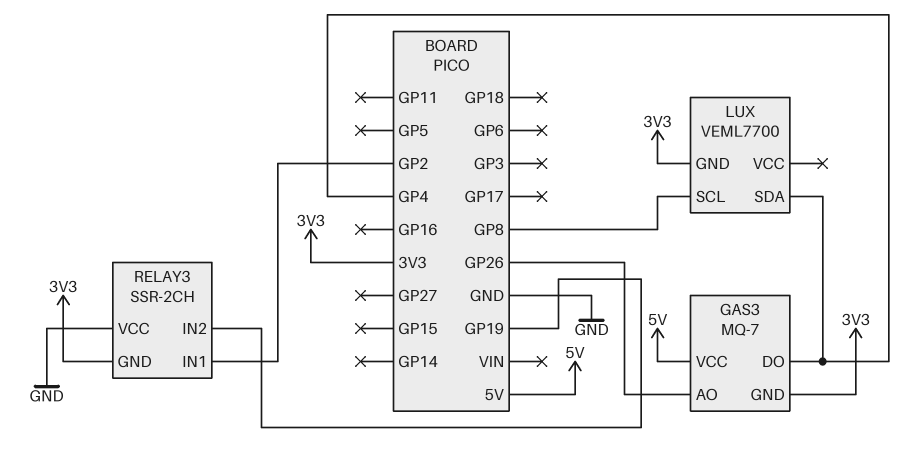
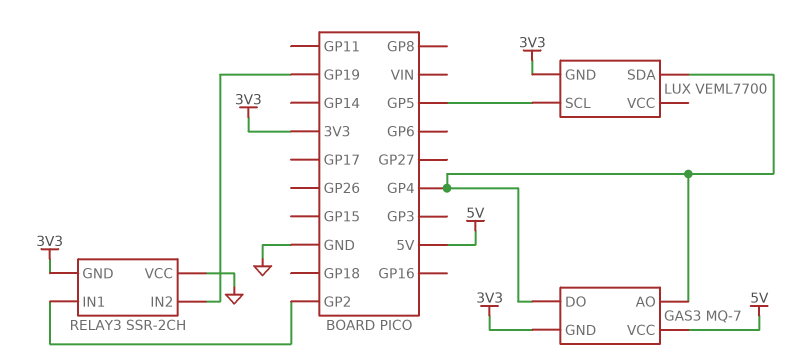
GAS3 pin AO: GP26 -> GP4
LUX pin SCL: GP8 -> GP5

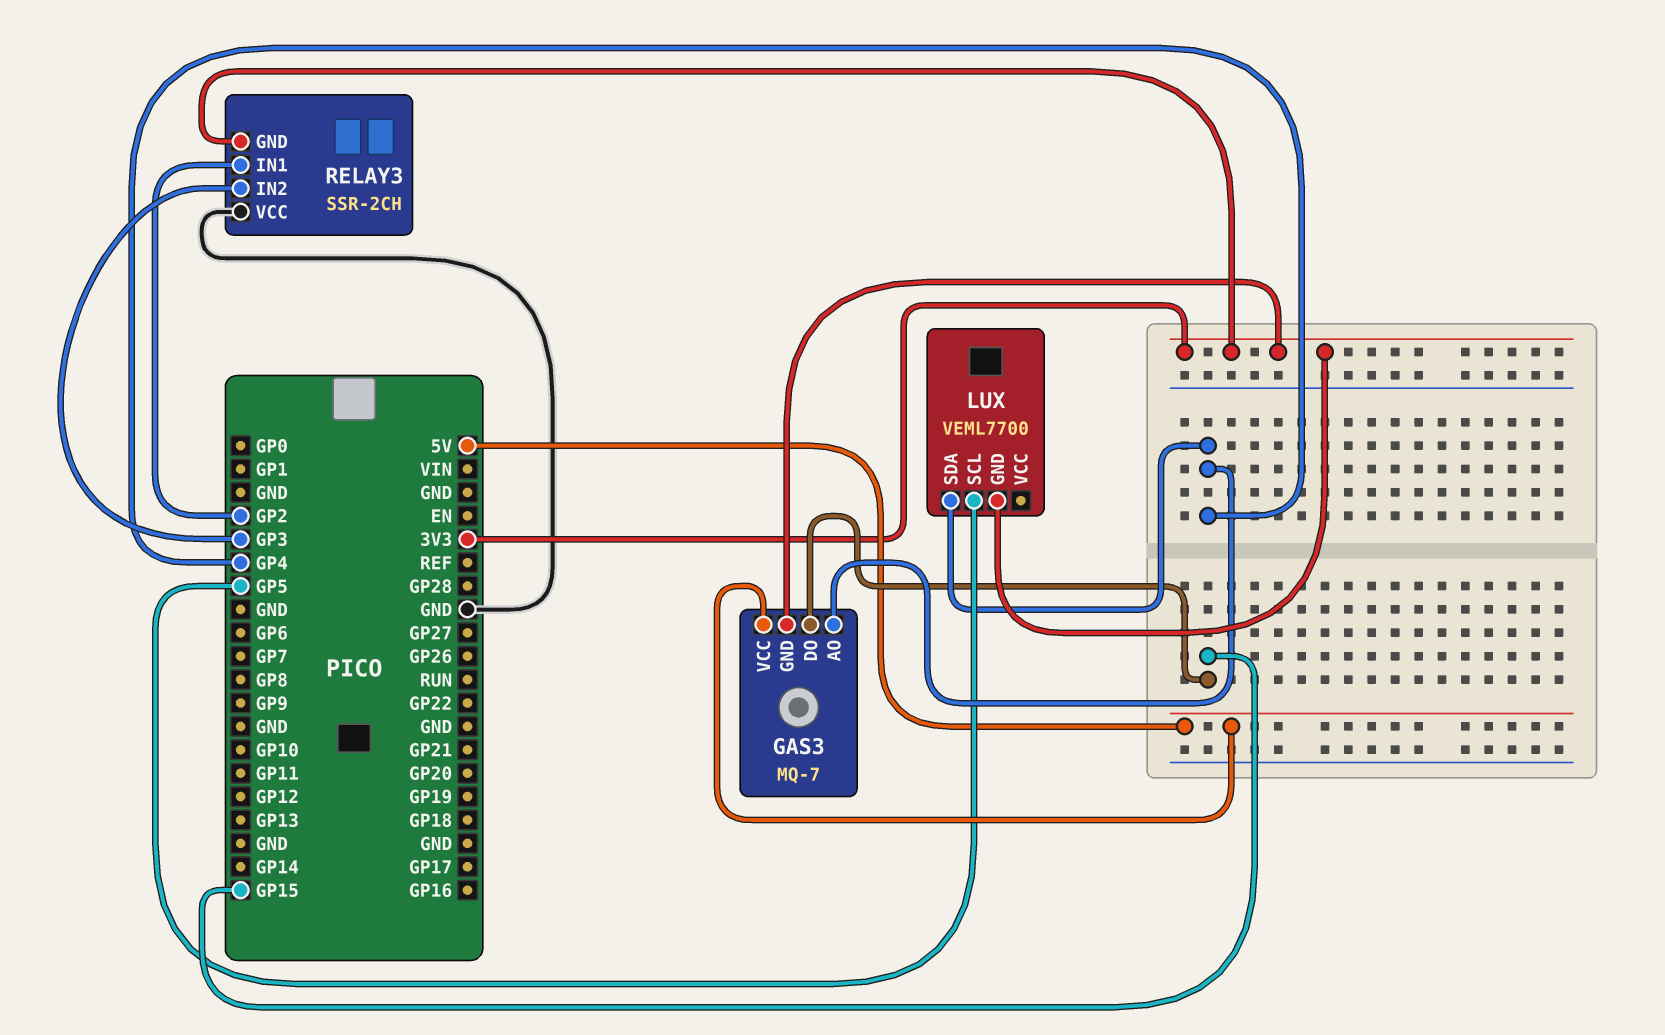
GAS3 pin DO: GP4 -> GP15
RELAY3 pin IN2: GP19 -> GP3

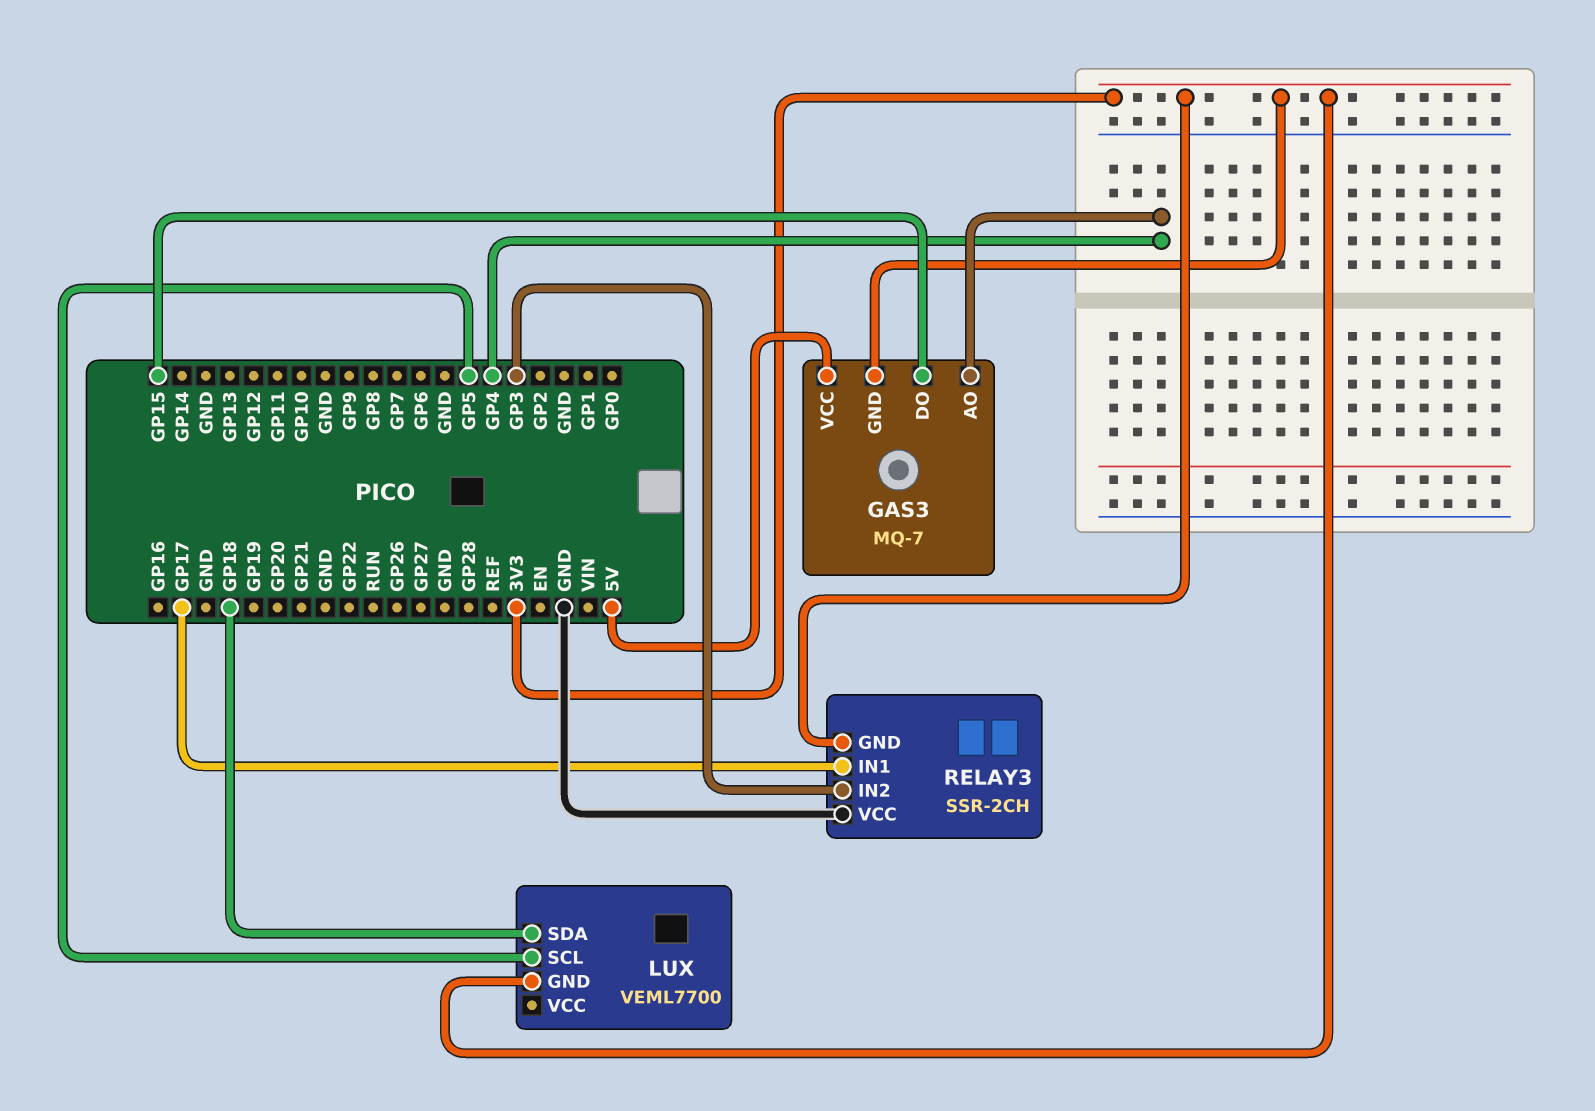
LUX pin SDA: GP4 -> GP18
RELAY3 pin IN1: GP2 -> GP17

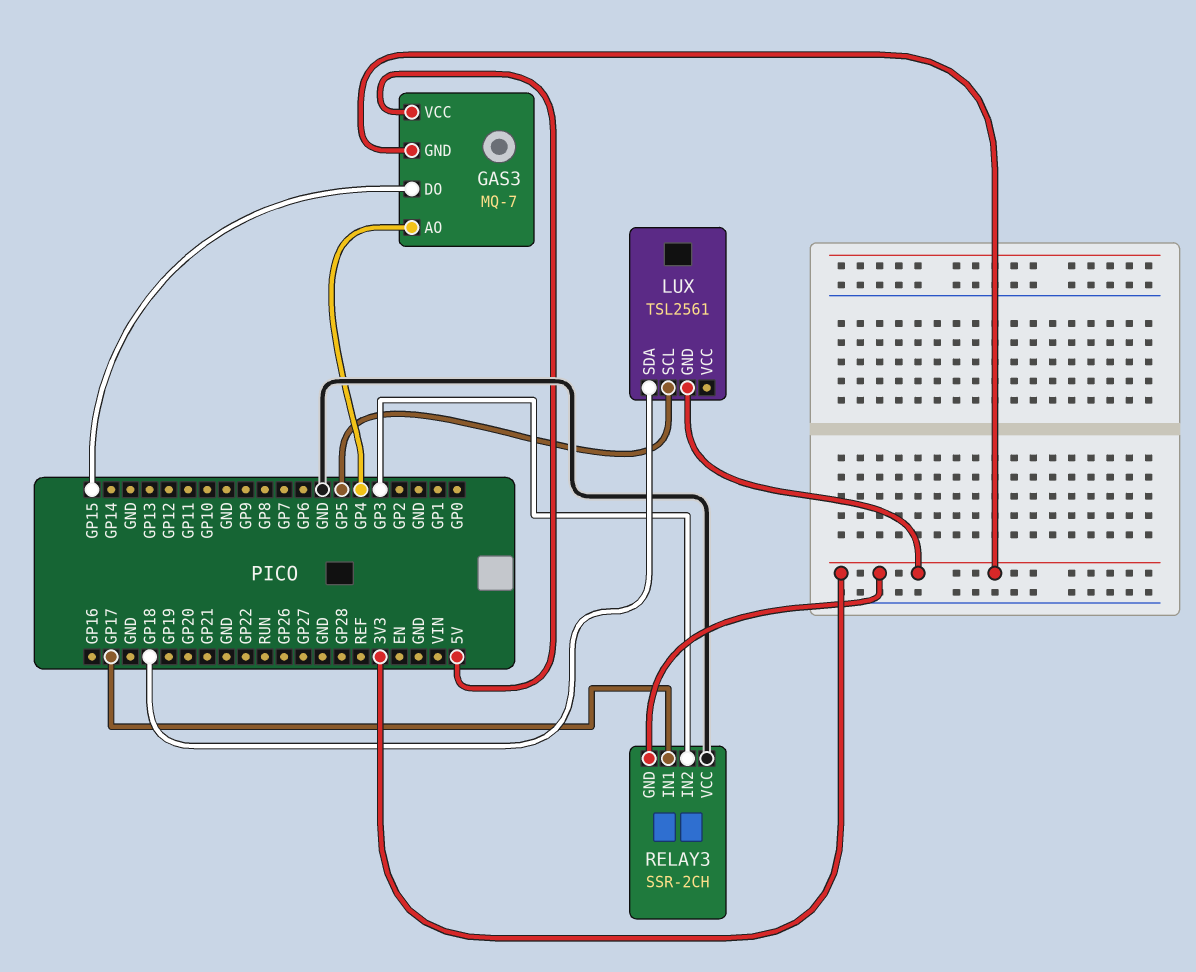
LUX: VEML7700 -> TSL2561

